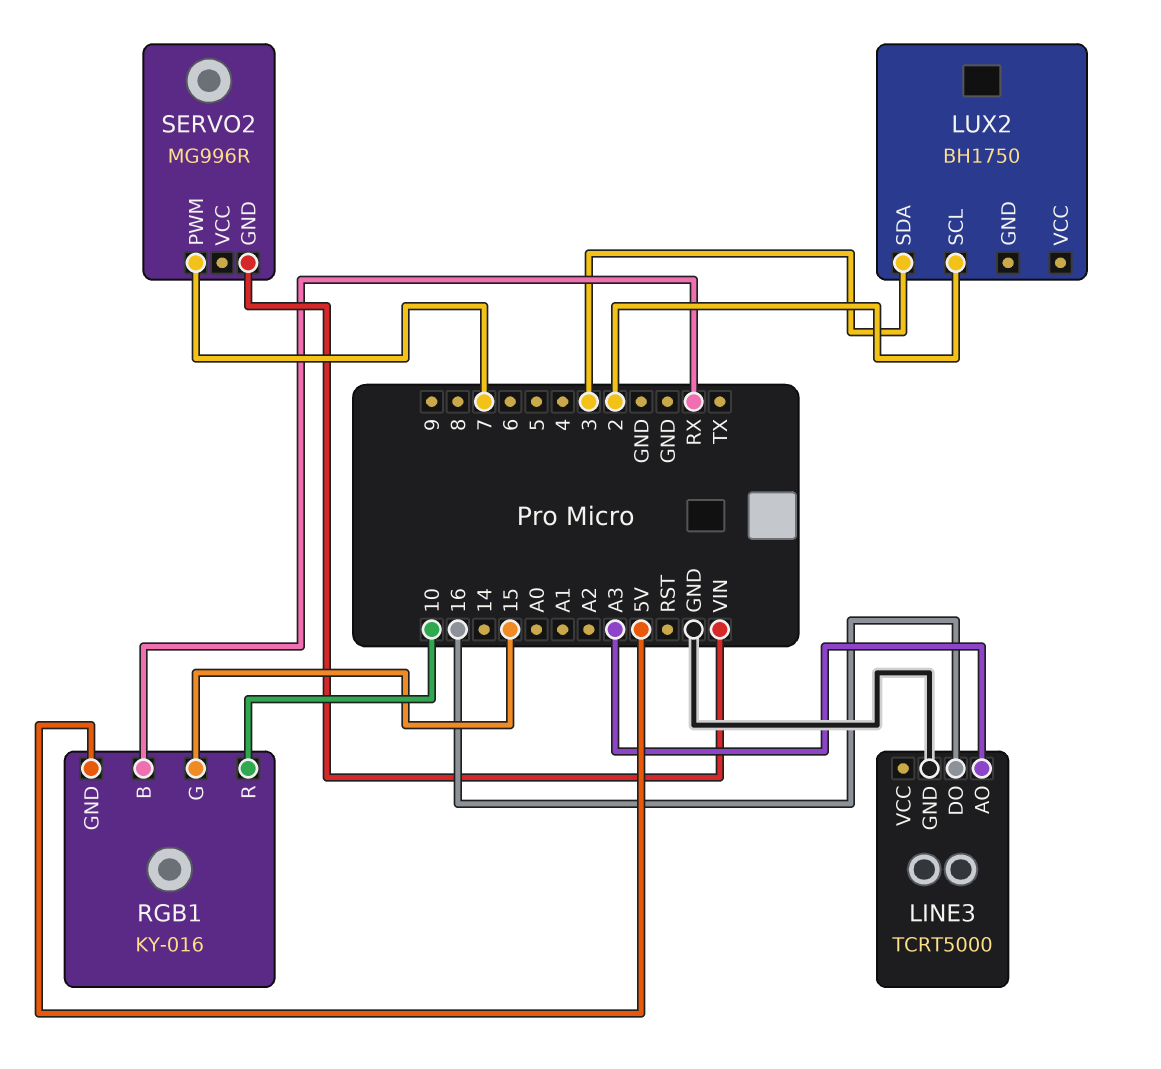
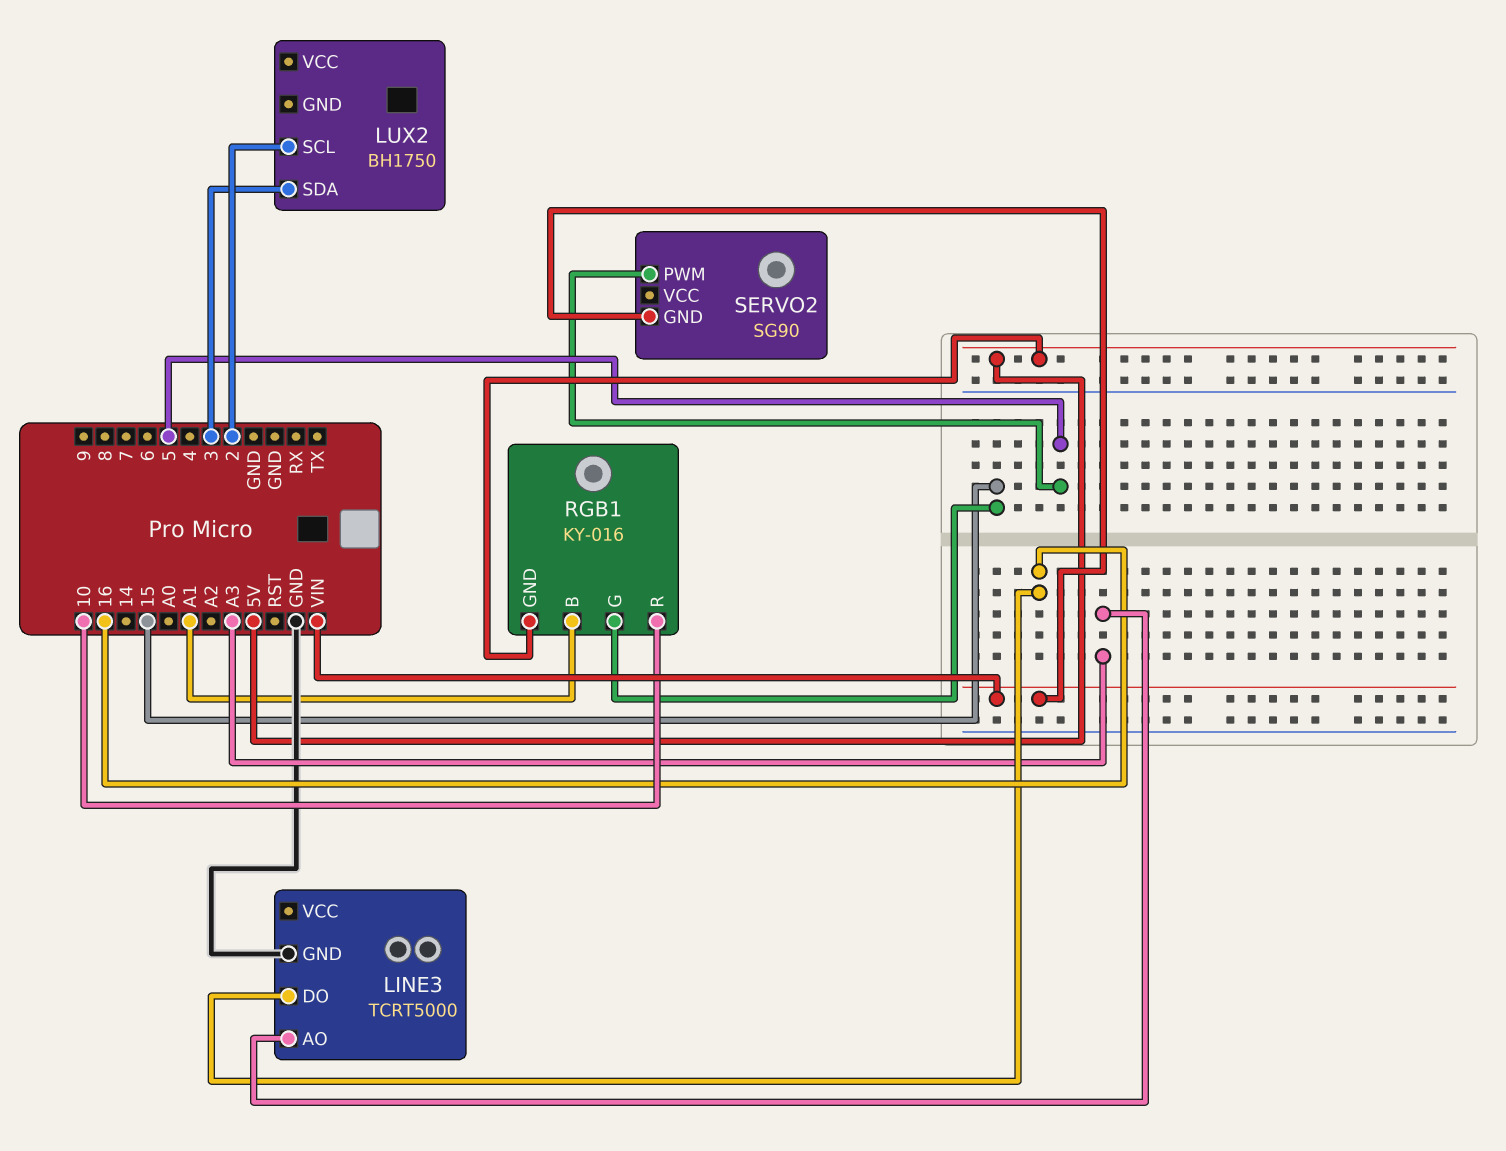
RGB1 pin B: RX -> A1
SERVO2: MG996R -> SG90
SERVO2 pin PWM: 7 -> 5

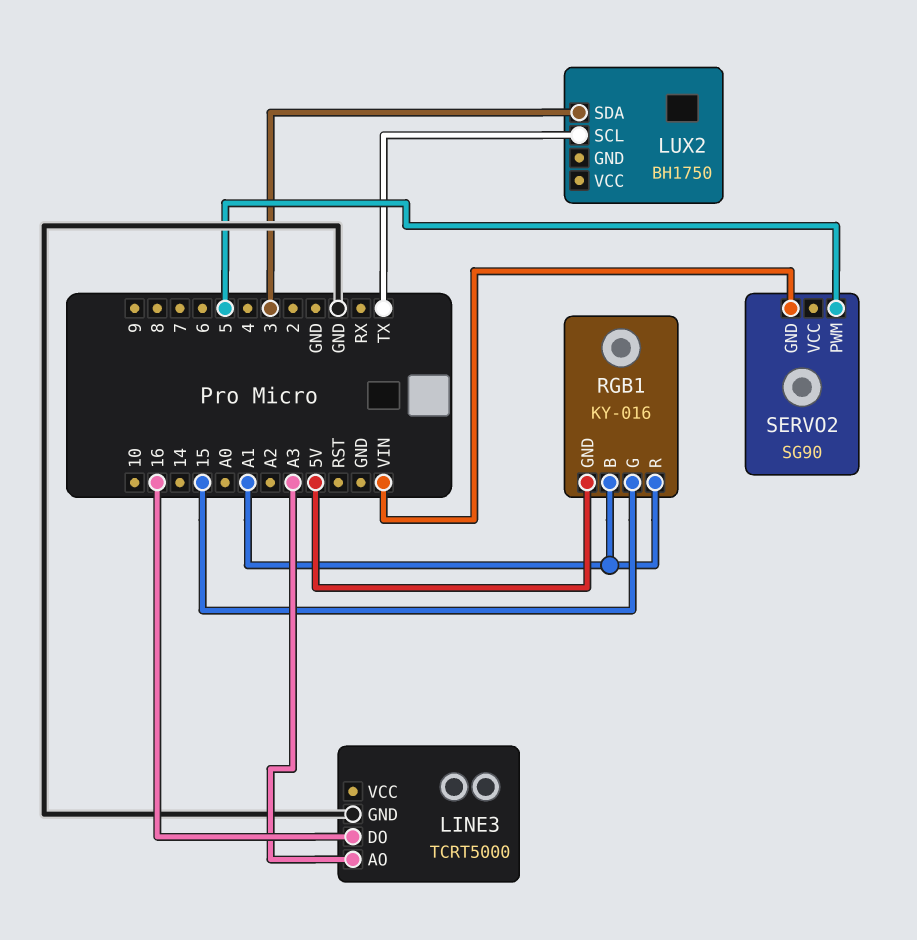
LUX2 pin SCL: 2 -> TX
RGB1 pin R: 10 -> A1

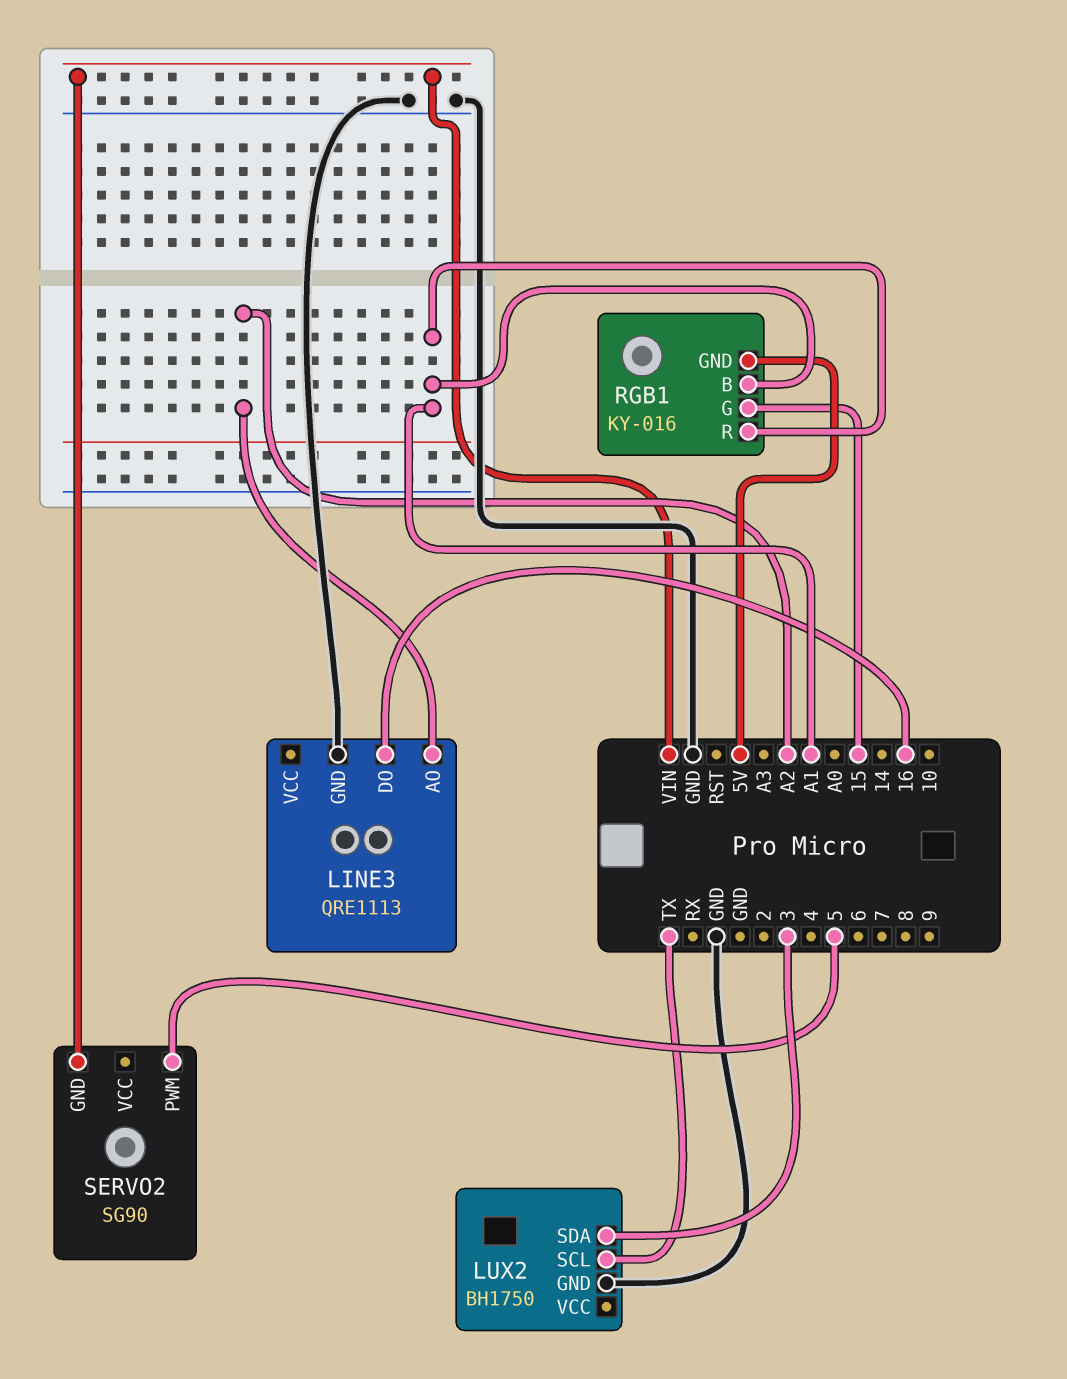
LINE3: TCRT5000 -> QRE1113
LINE3 pin AO: A3 -> A2
LUX2 pin GND: none -> GND

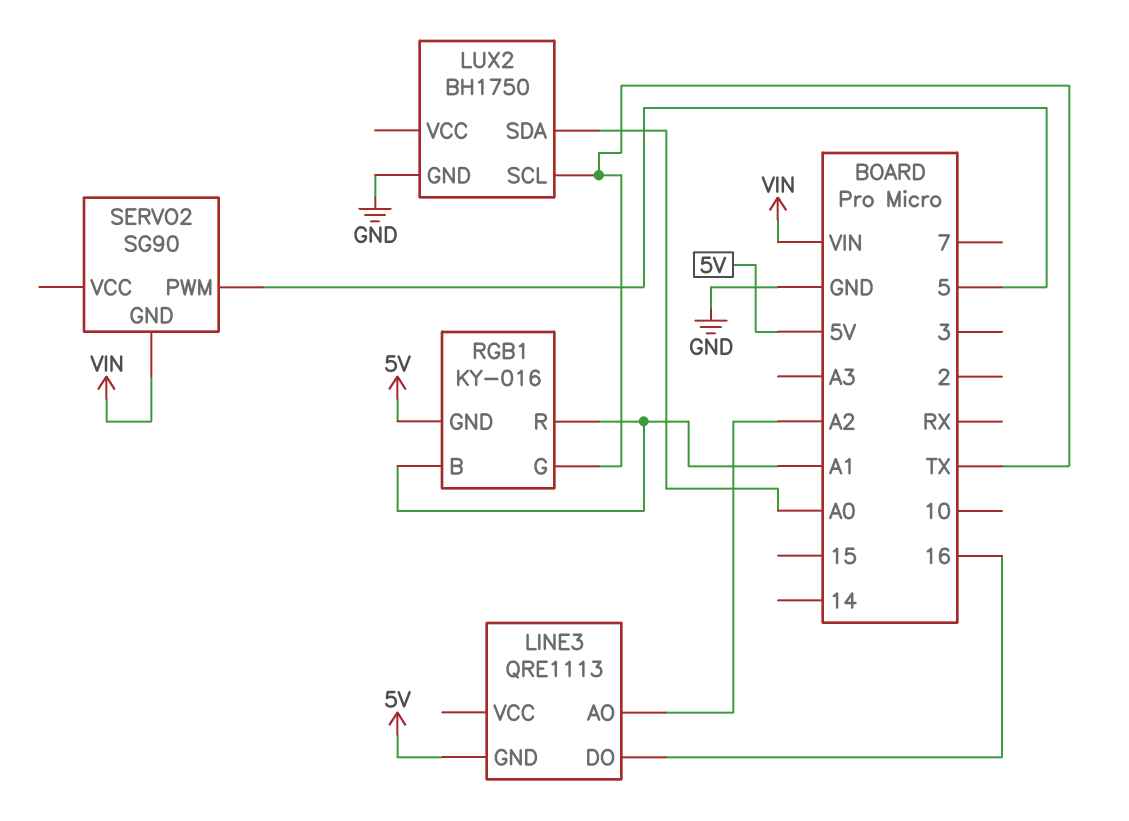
LINE3 pin GND: GND -> 5V
LUX2 pin SDA: 3 -> A0
RGB1 pin G: 15 -> TX

